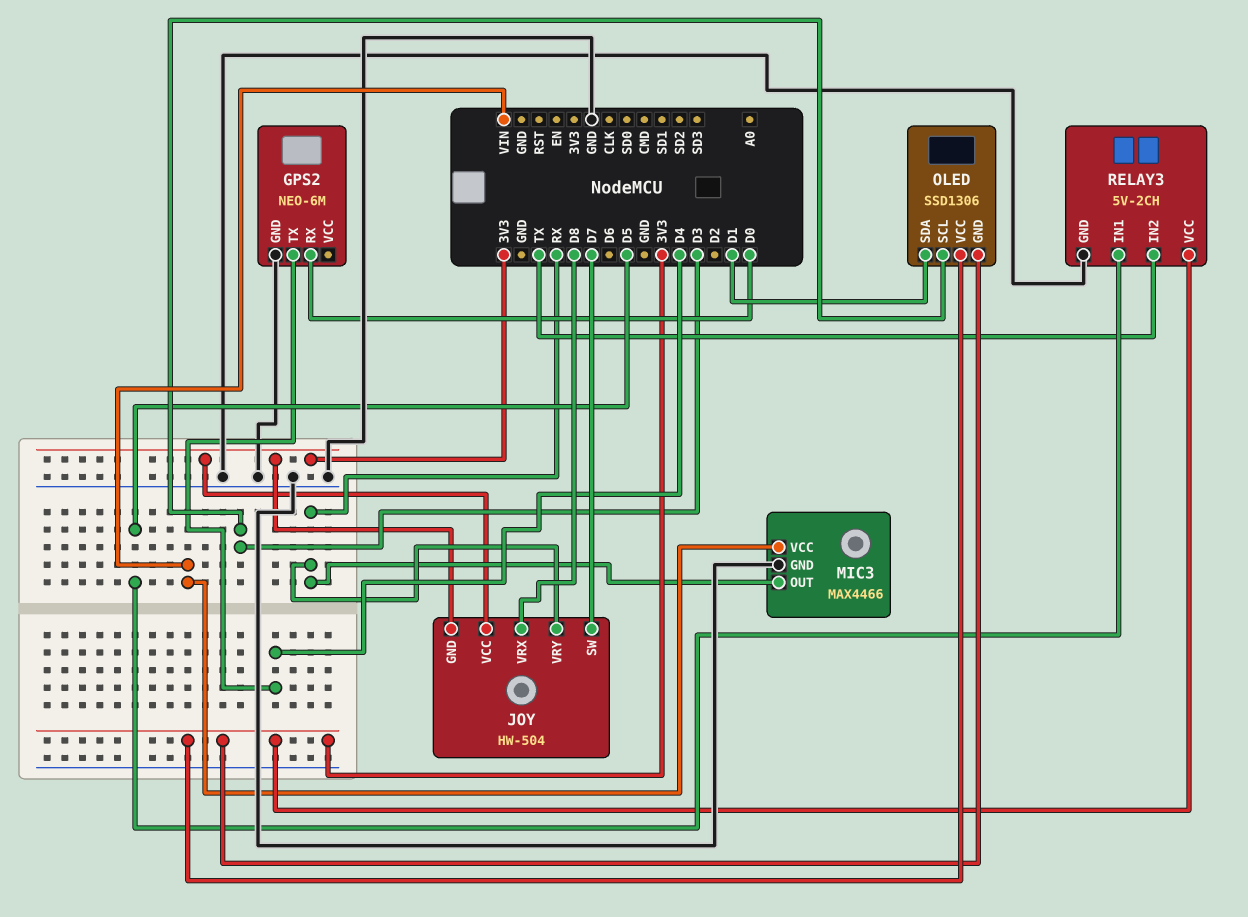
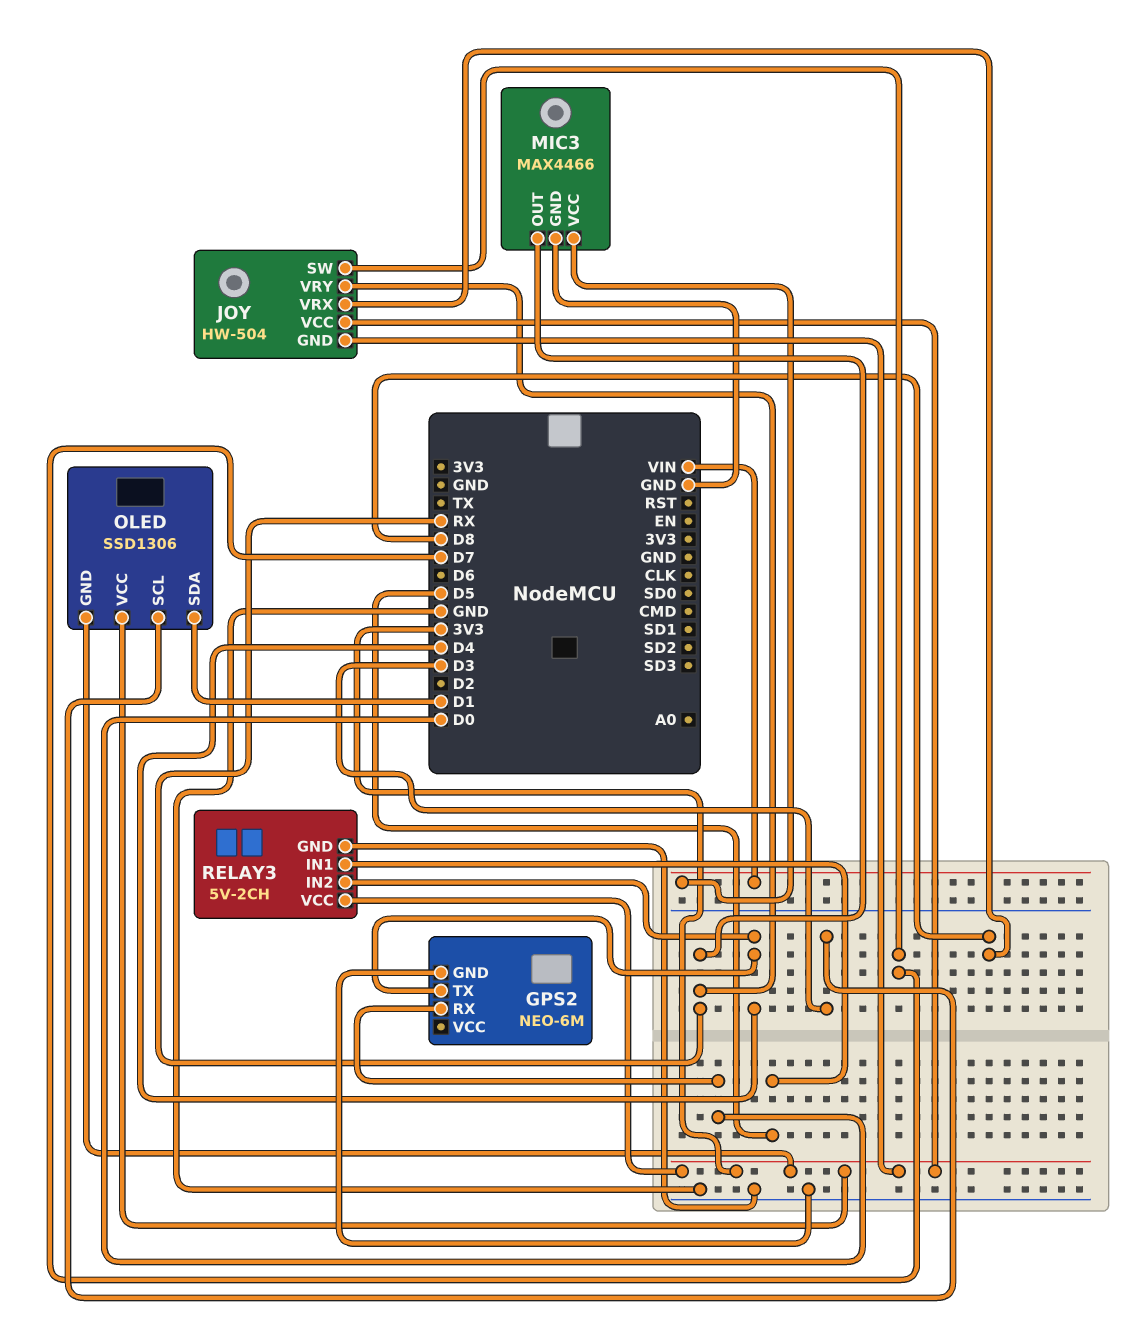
RELAY3 pin IN2: TX -> D4

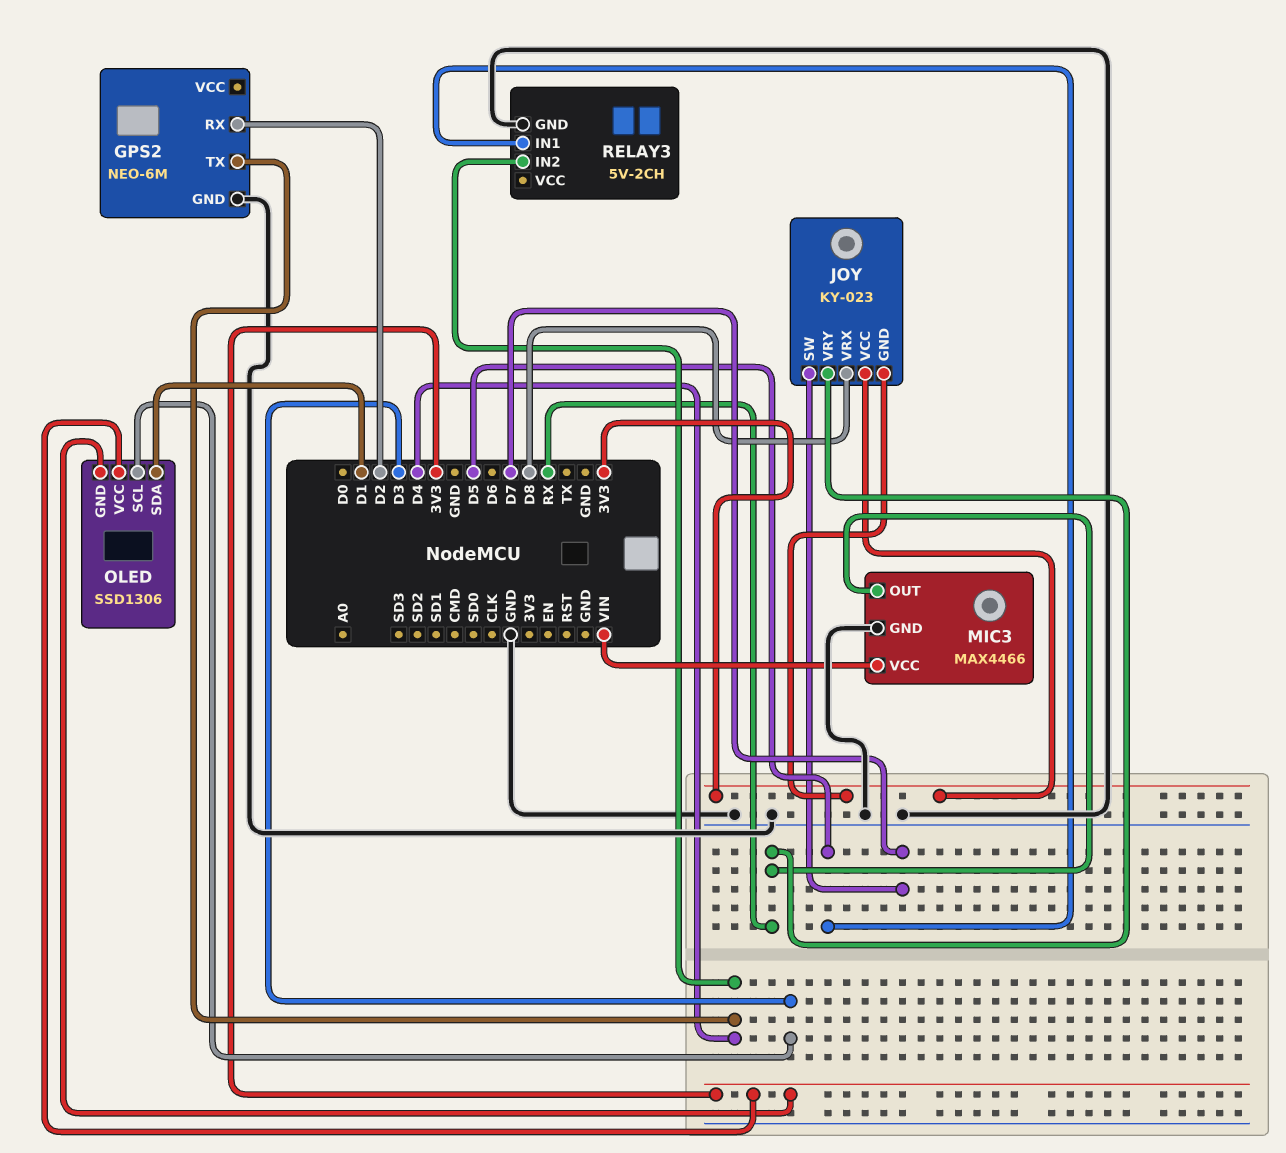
GPS2 pin RX: D0 -> D2
JOY: HW-504 -> KY-023
RELAY3 pin VCC: 3V3 -> none

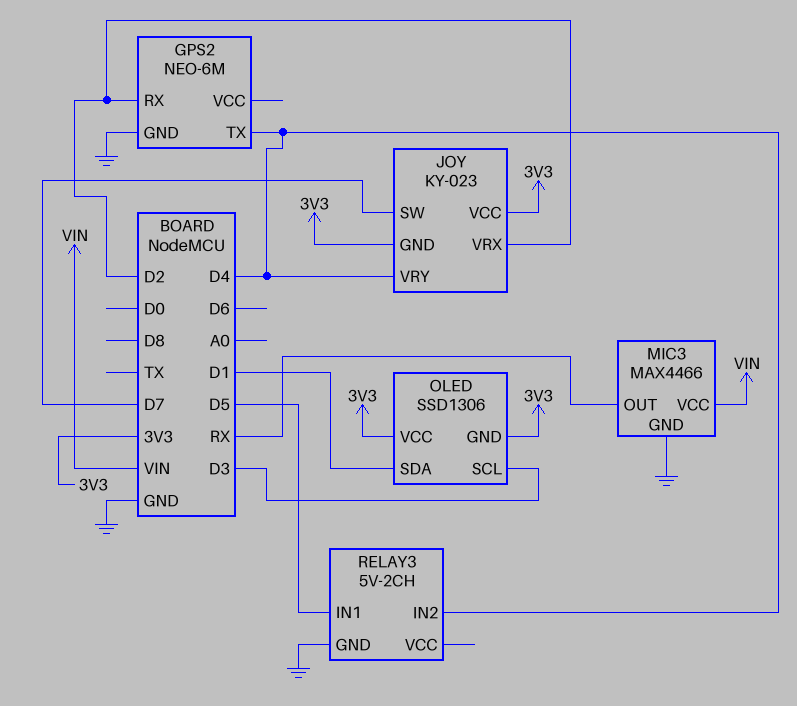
JOY pin VRX: D8 -> D2
JOY pin VRY: RX -> D4

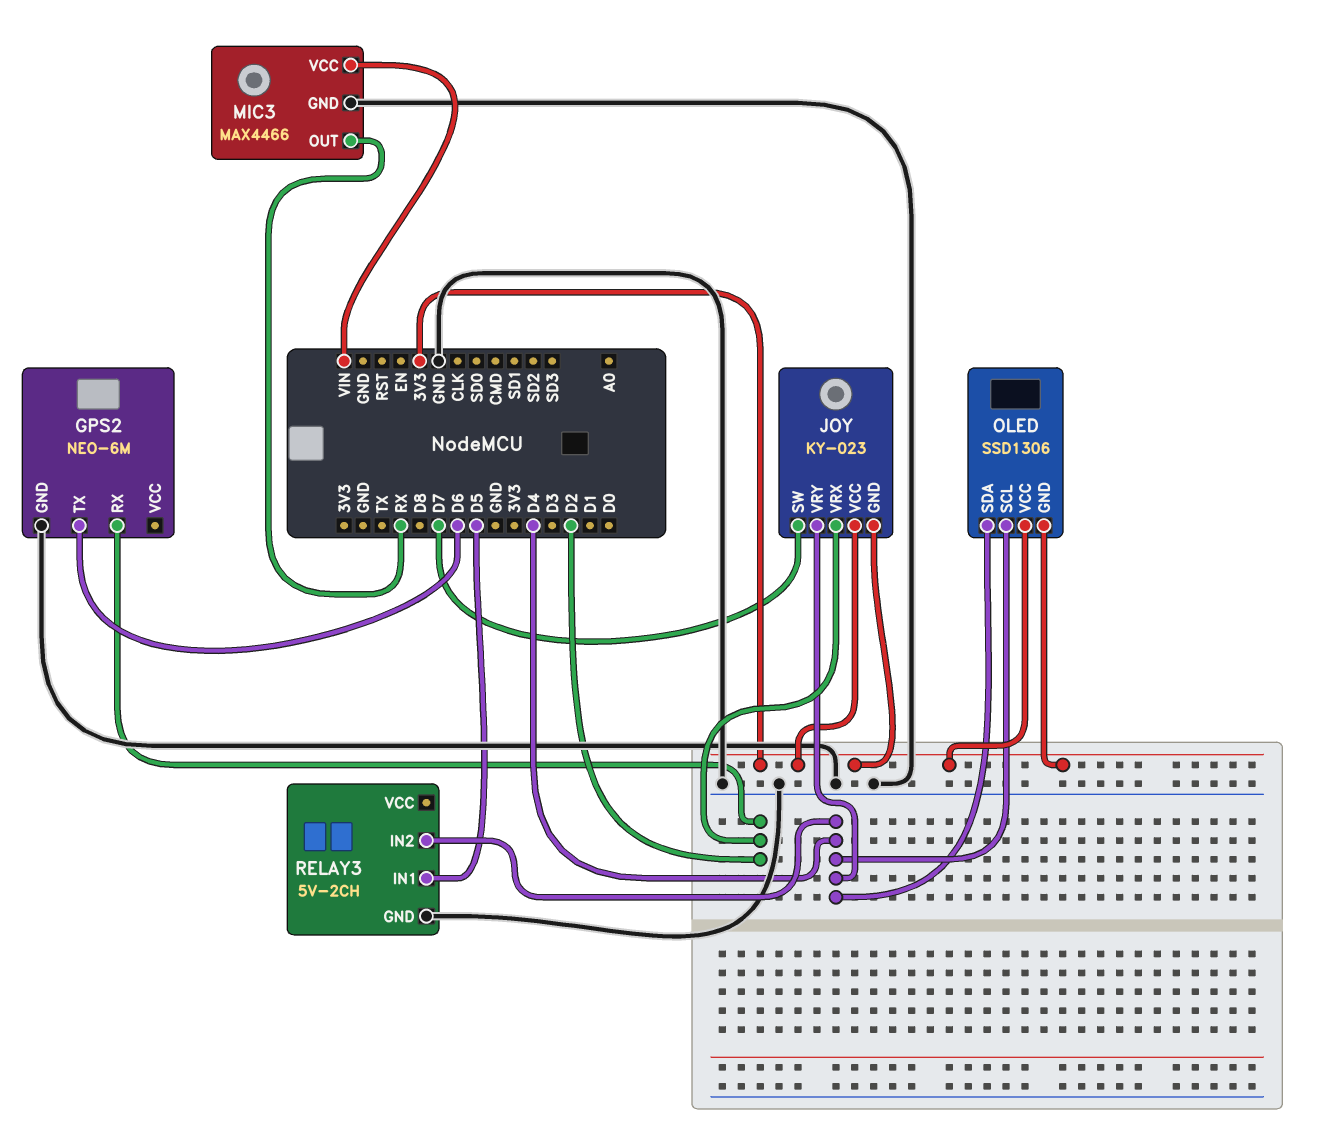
GPS2 pin TX: D4 -> D6
OLED pin SCL: D3 -> D4
OLED pin SDA: D1 -> D4

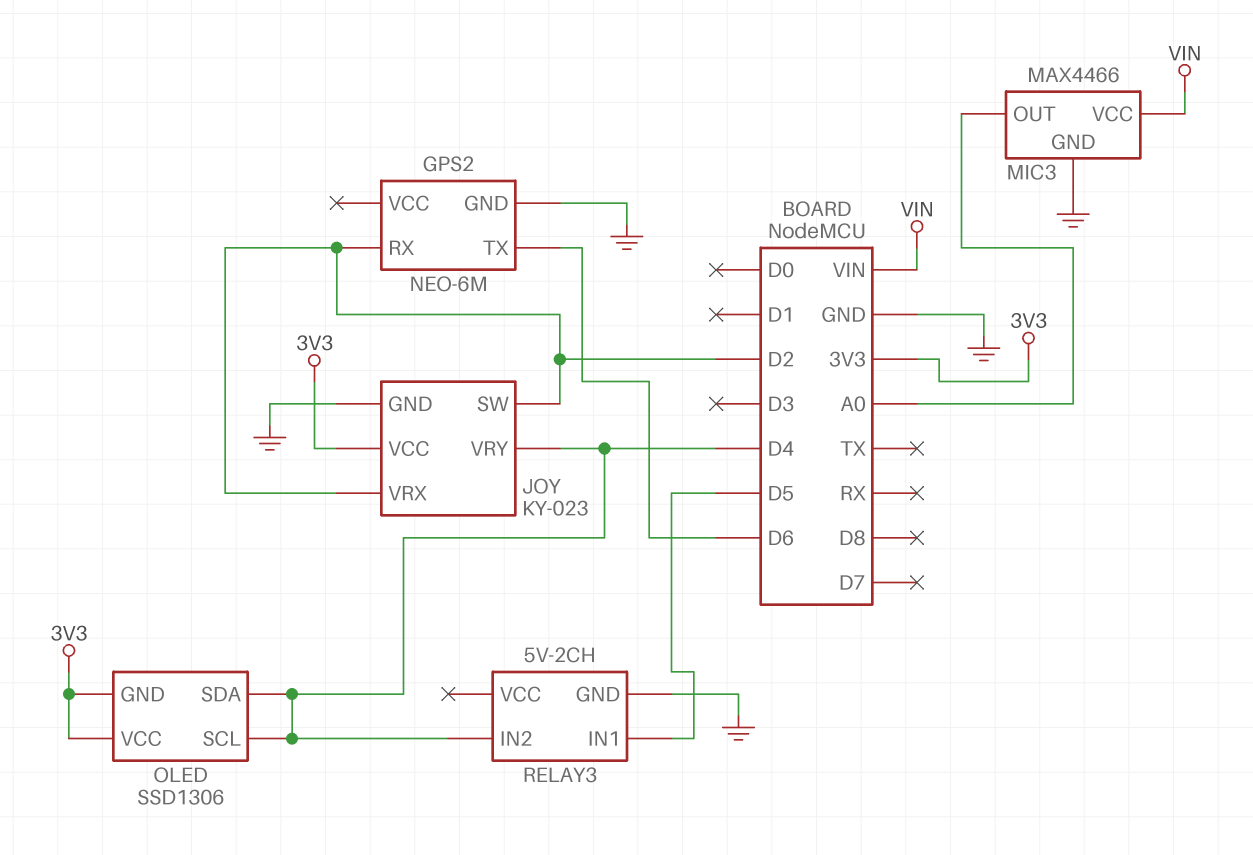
JOY pin GND: 3V3 -> GND
JOY pin SW: D7 -> D2
MIC3 pin OUT: RX -> A0

